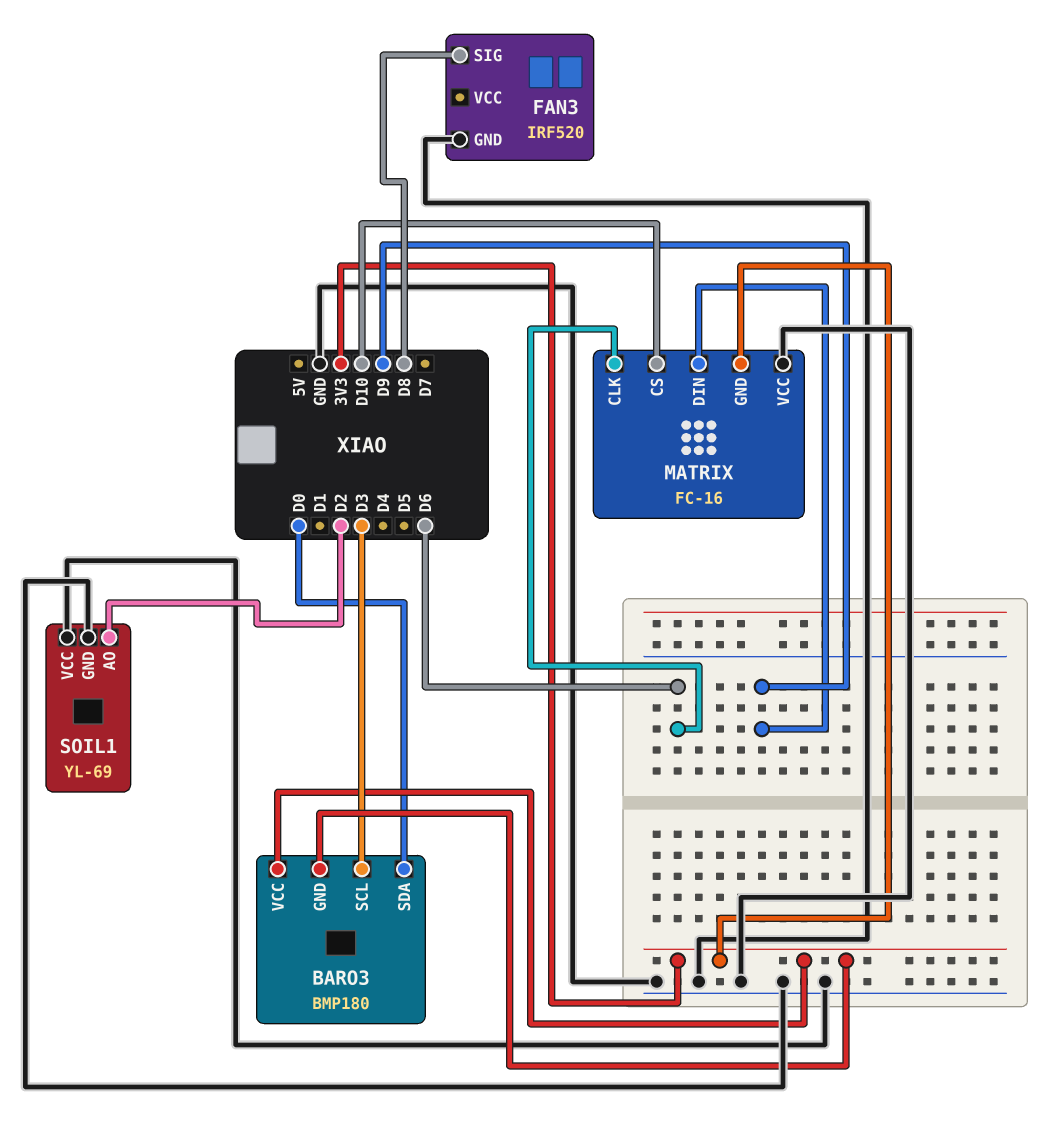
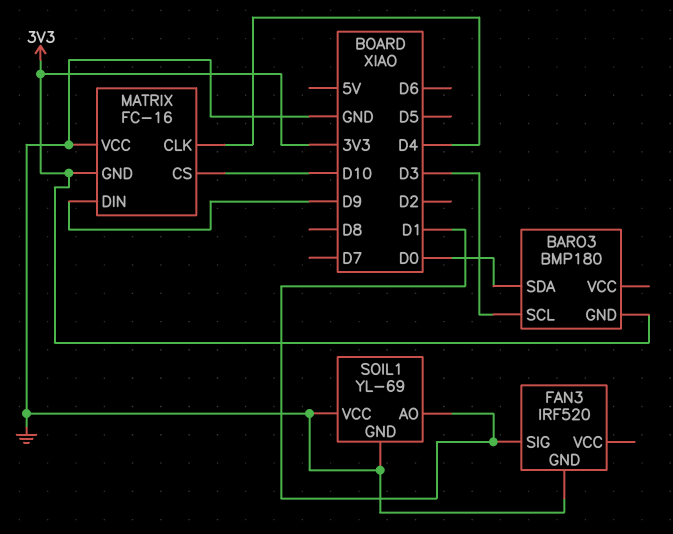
BARO3 pin VCC: 3V3 -> none
FAN3 pin SIG: D8 -> D1
MATRIX pin CLK: D6 -> D4
SOIL1 pin AO: D2 -> D1

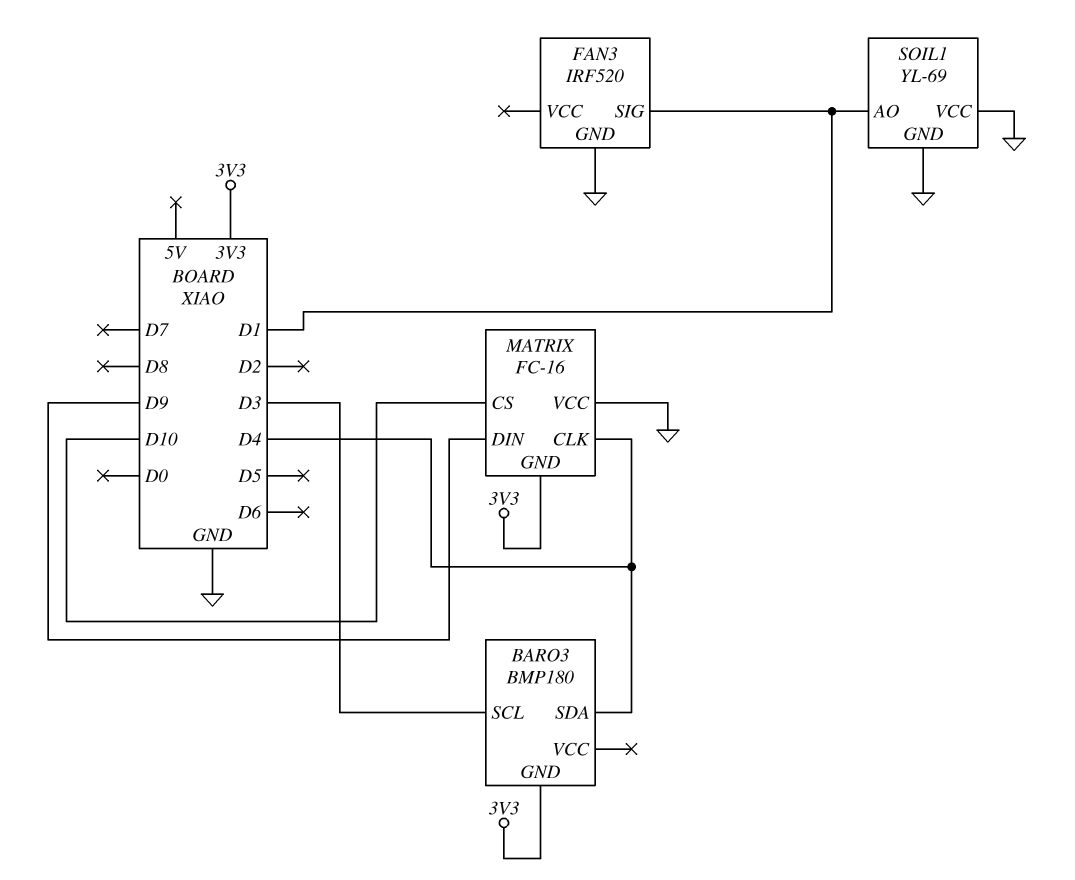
BARO3 pin SDA: D0 -> D4

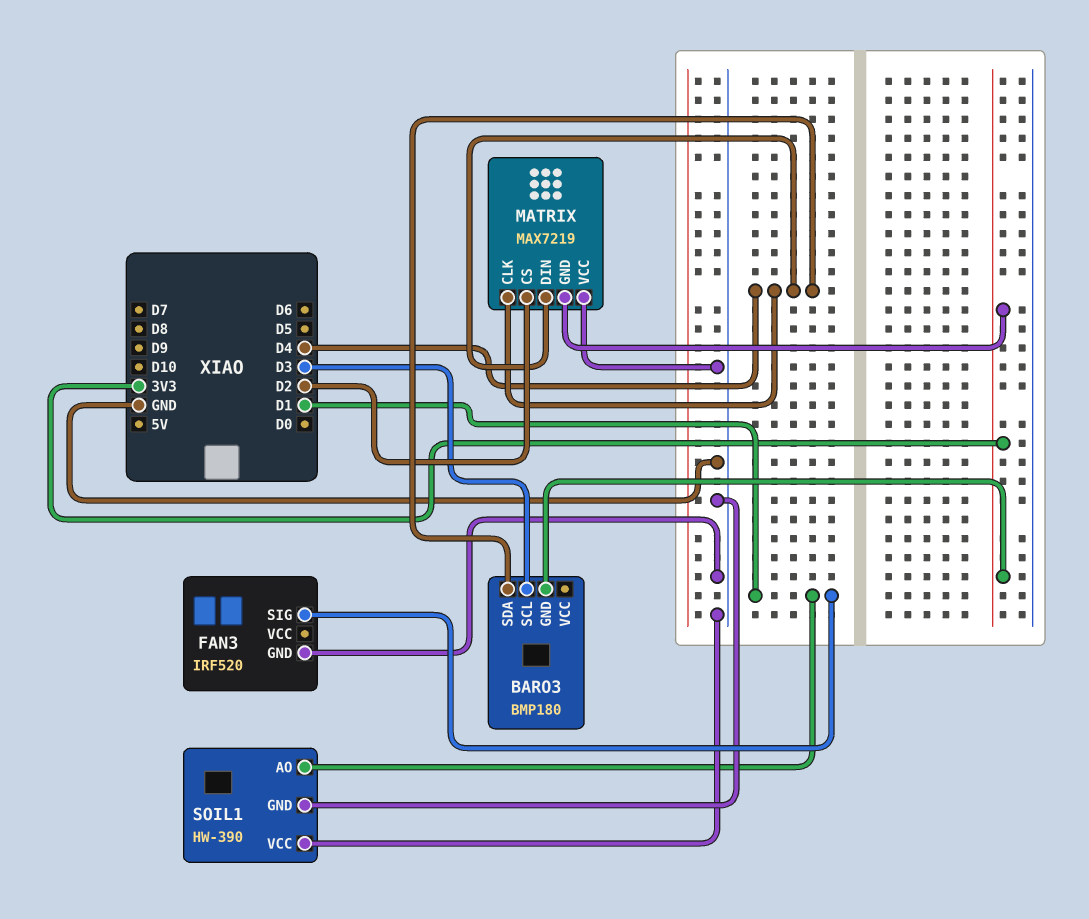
MATRIX: FC-16 -> MAX7219
MATRIX pin CS: D10 -> D2
MATRIX pin DIN: D9 -> D4
SOIL1: YL-69 -> HW-390

